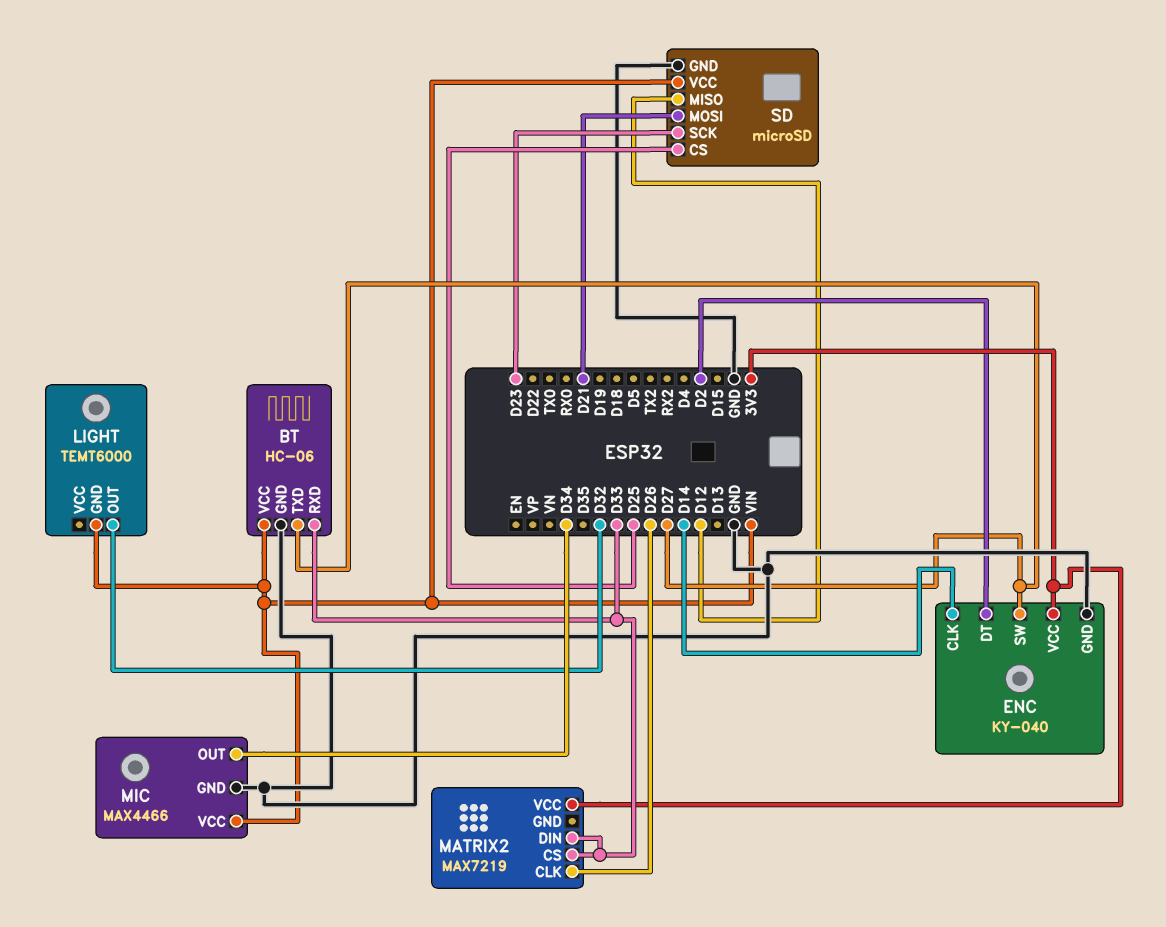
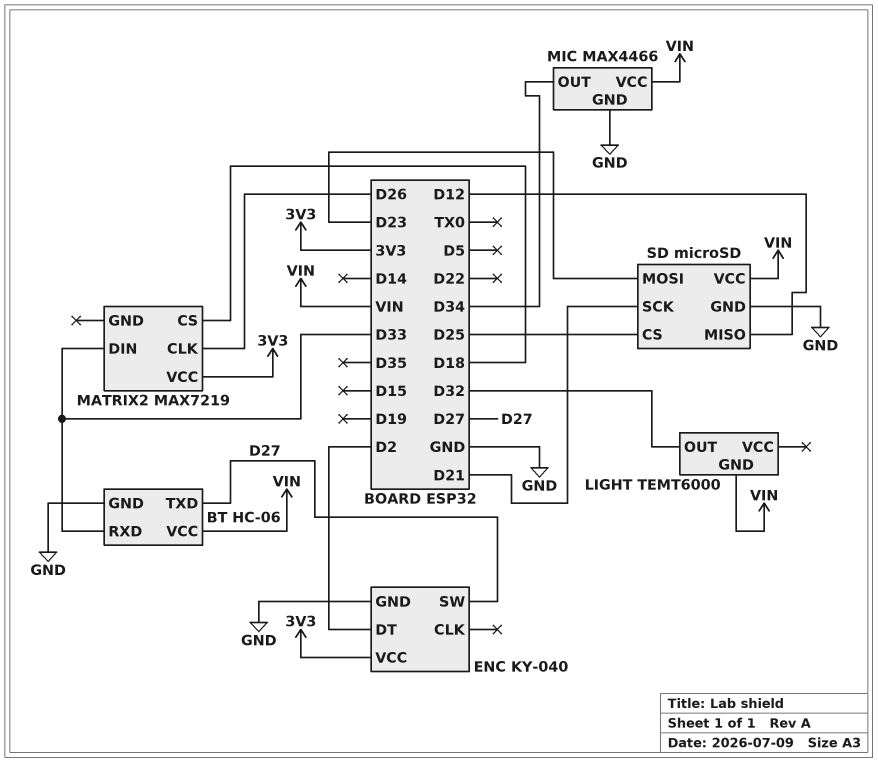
ENC pin CLK: D14 -> none
MATRIX2 pin CS: D33 -> D18
SD pin MOSI: D21 -> D23
SD pin SCK: D23 -> D21

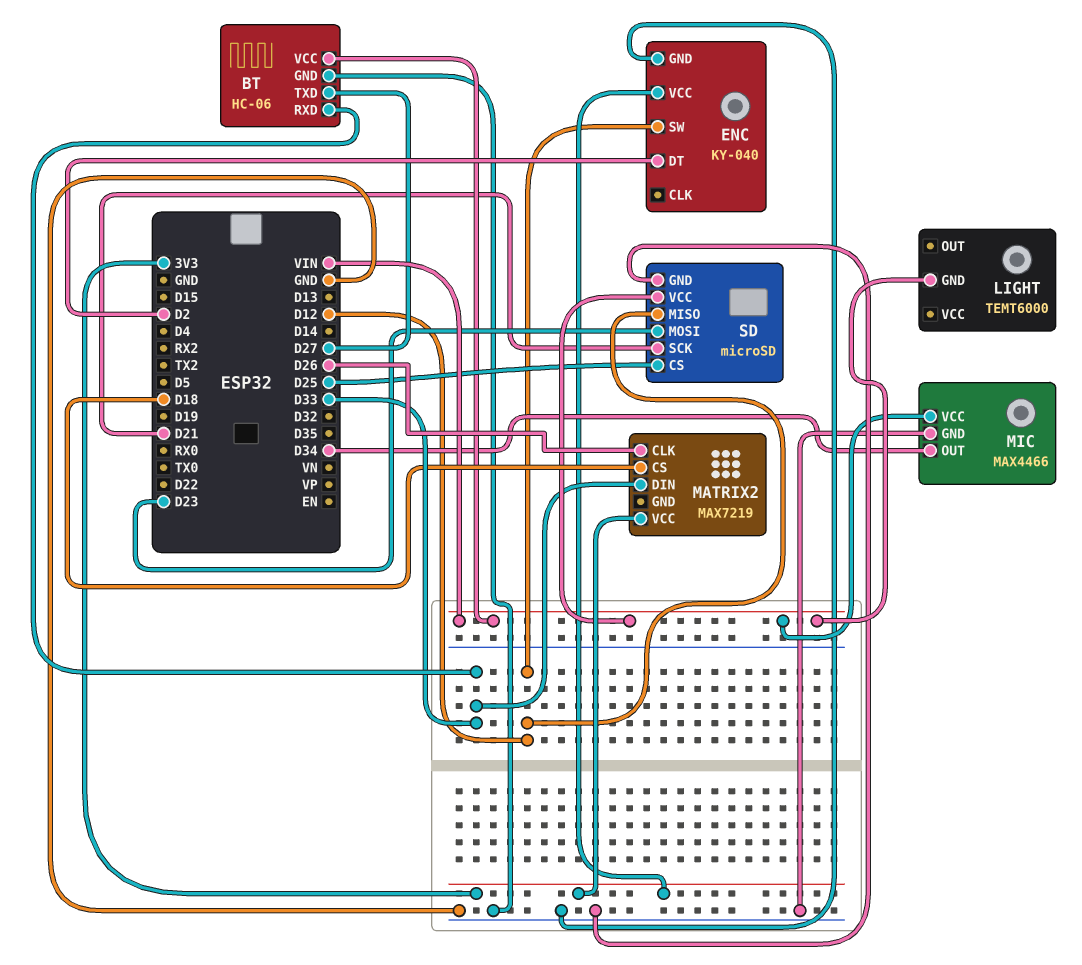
ENC pin SW: D27 -> D12
LIGHT pin OUT: D32 -> none

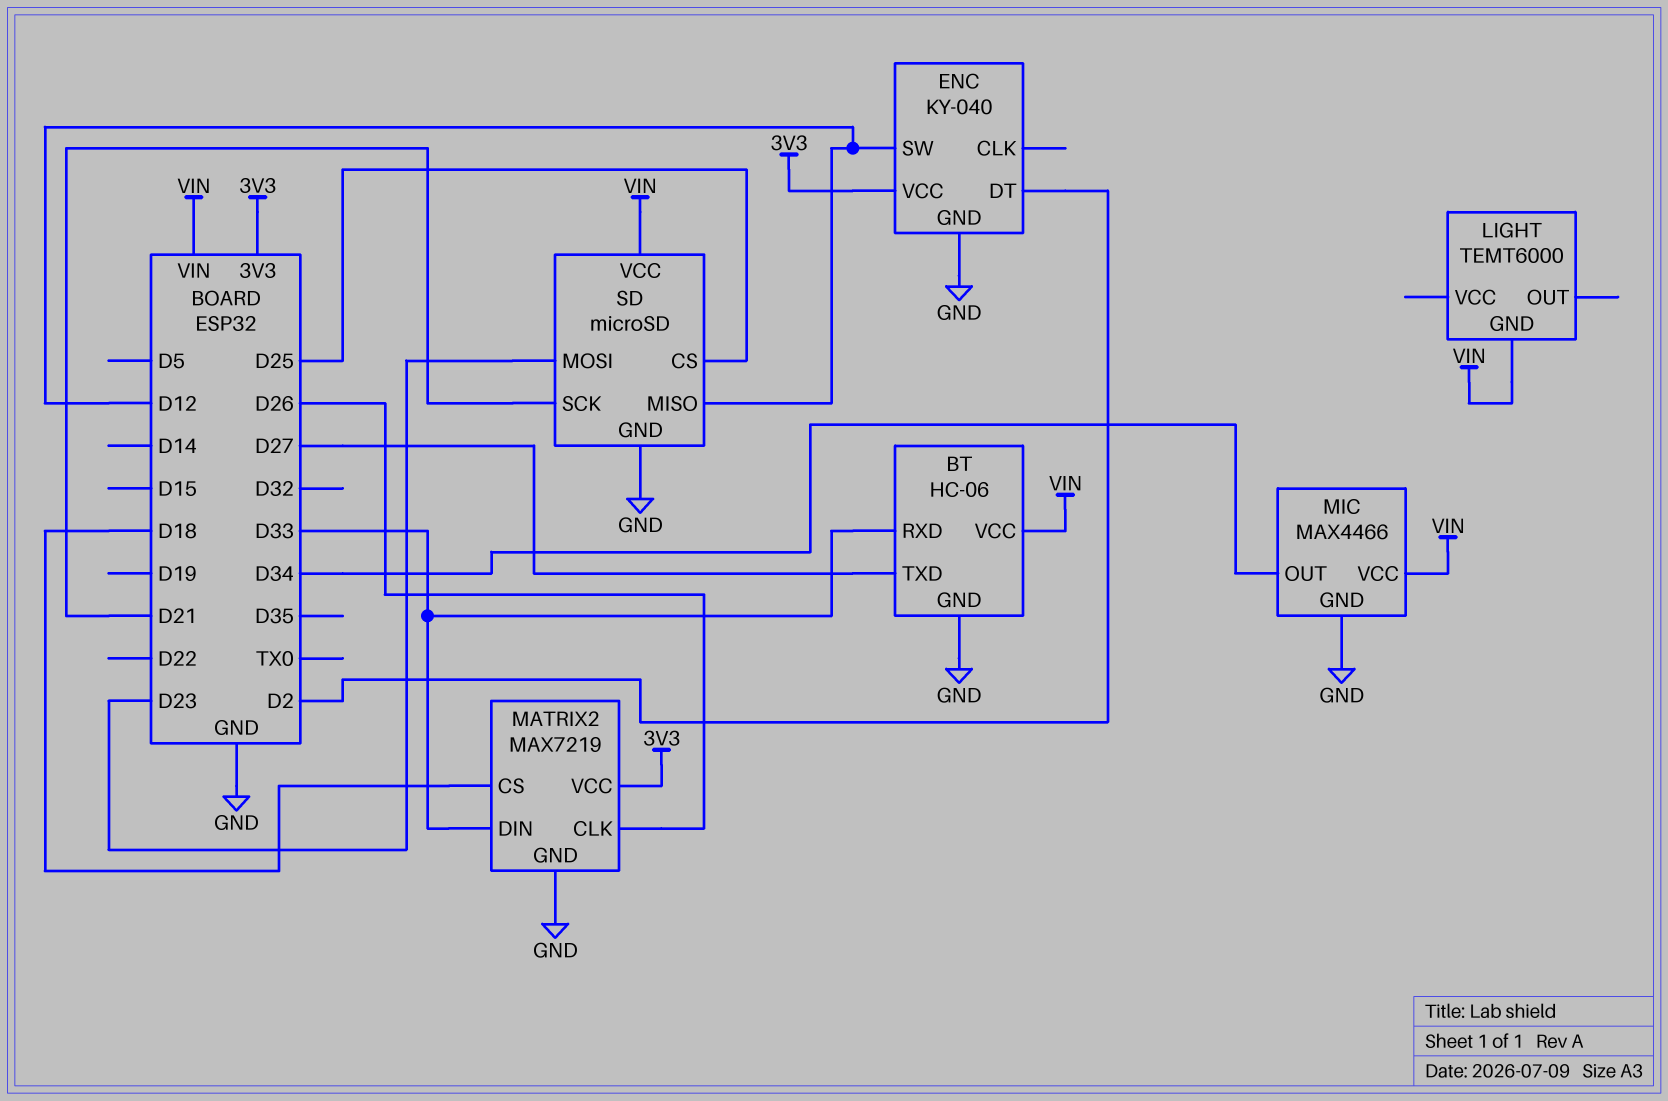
MATRIX2 pin GND: none -> GND

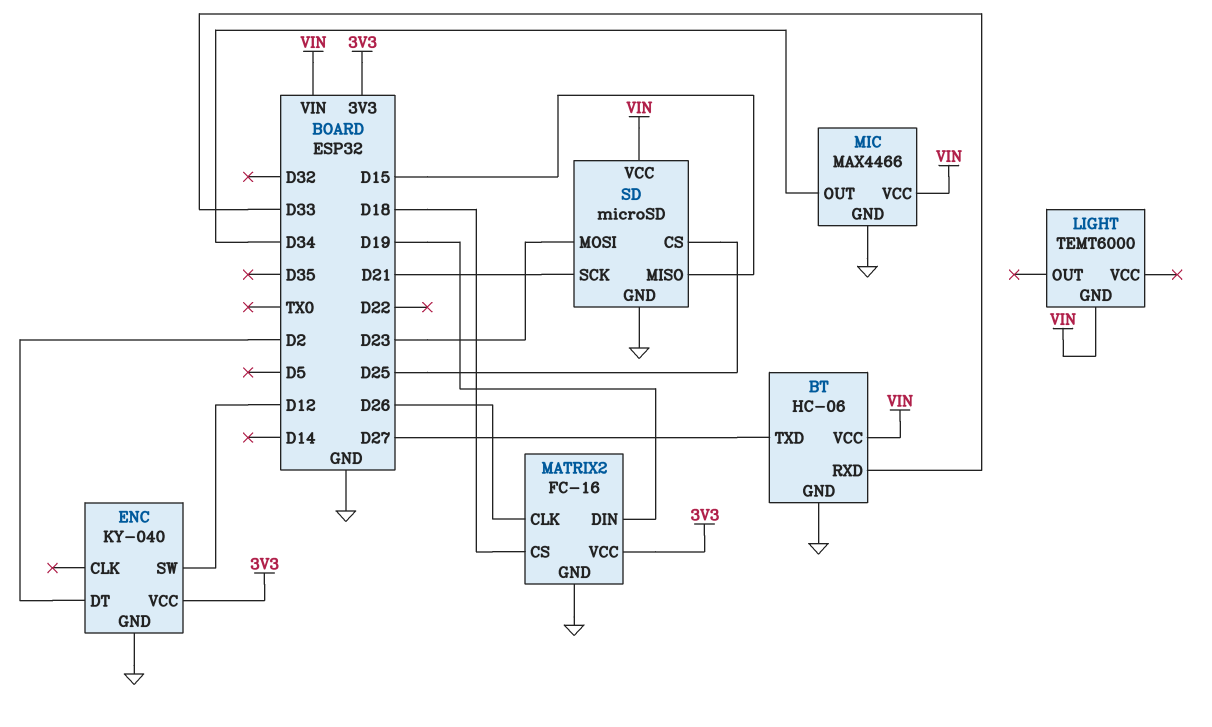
MATRIX2: MAX7219 -> FC-16
MATRIX2 pin DIN: D33 -> D19
SD pin MISO: D12 -> D15

